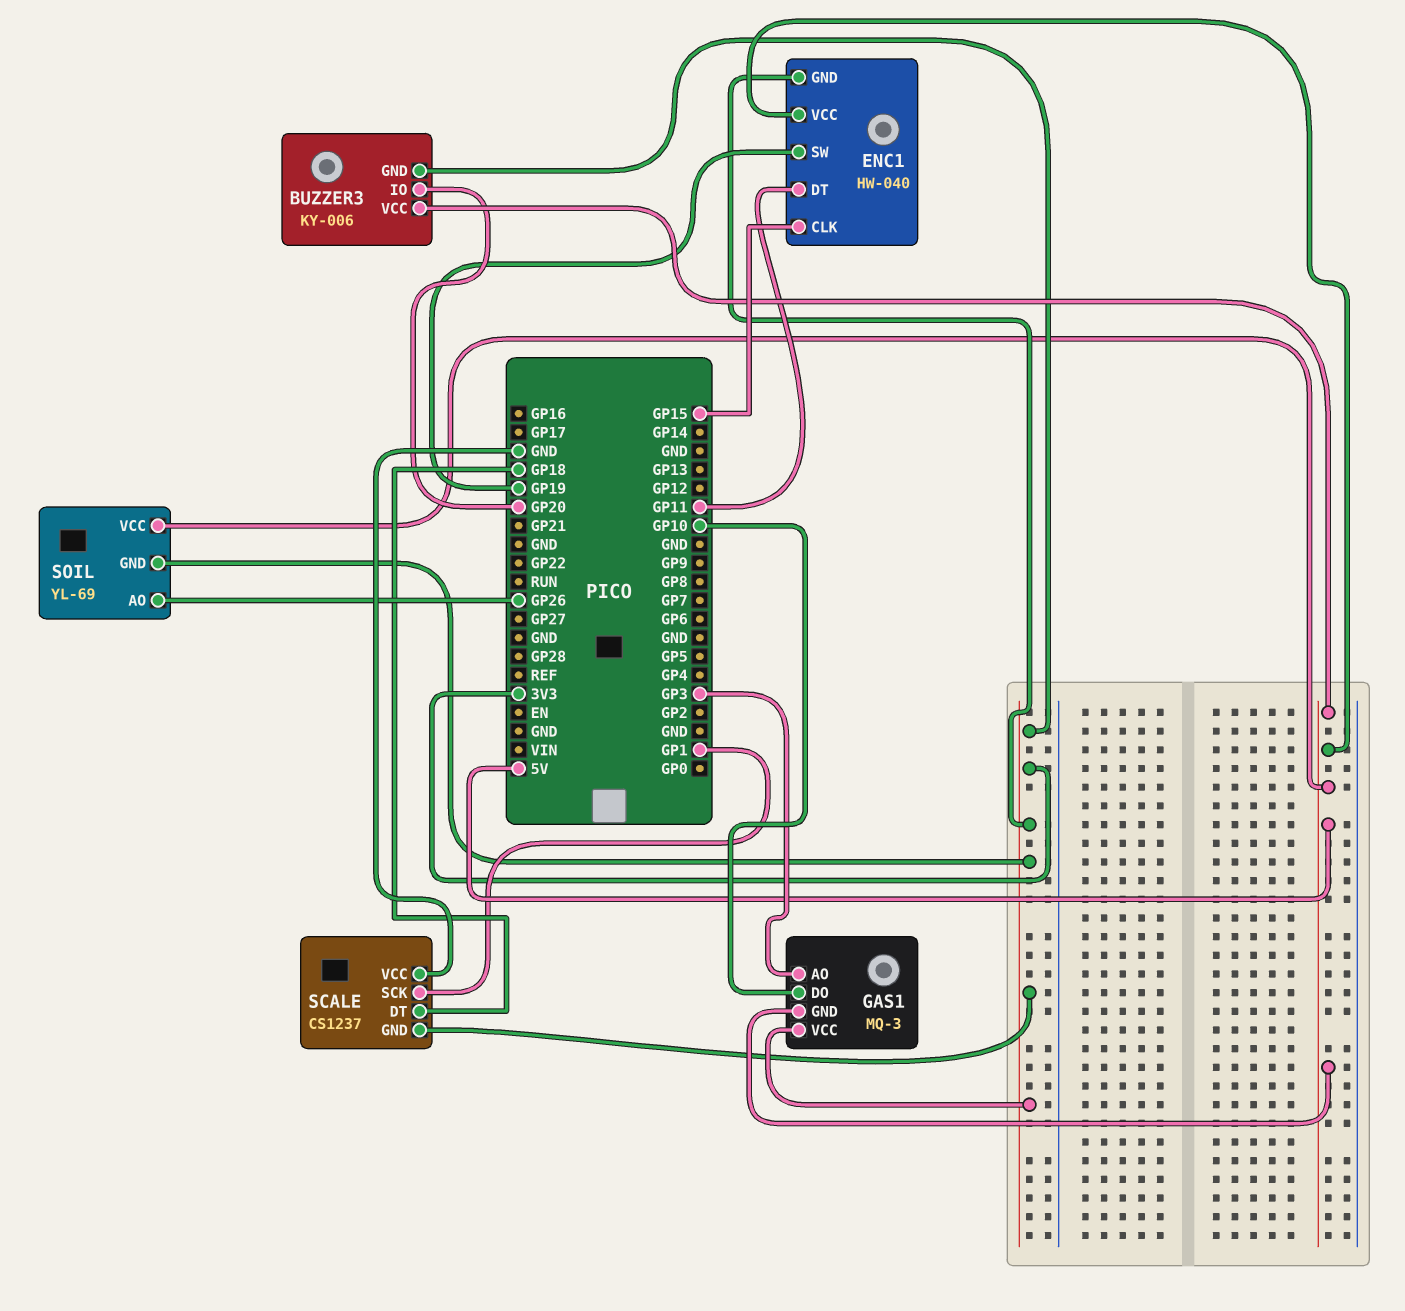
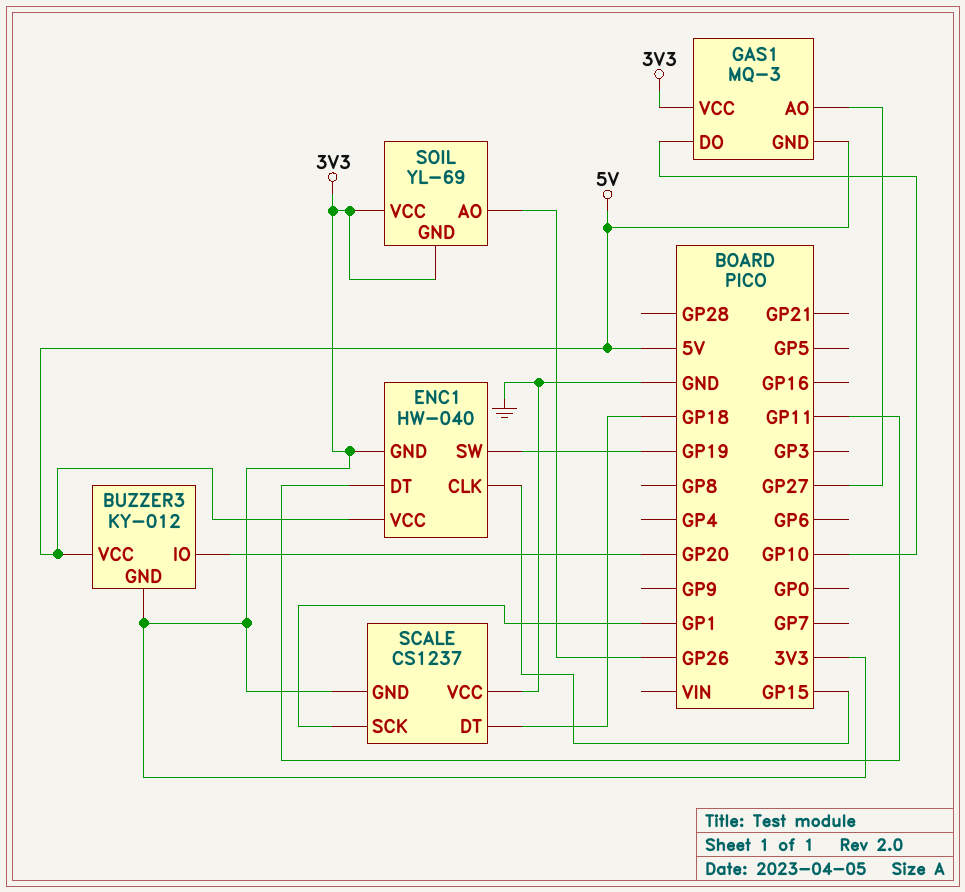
BUZZER3: KY-006 -> KY-012
GAS1 pin AO: GP3 -> GP27
SOIL pin VCC: 5V -> 3V3

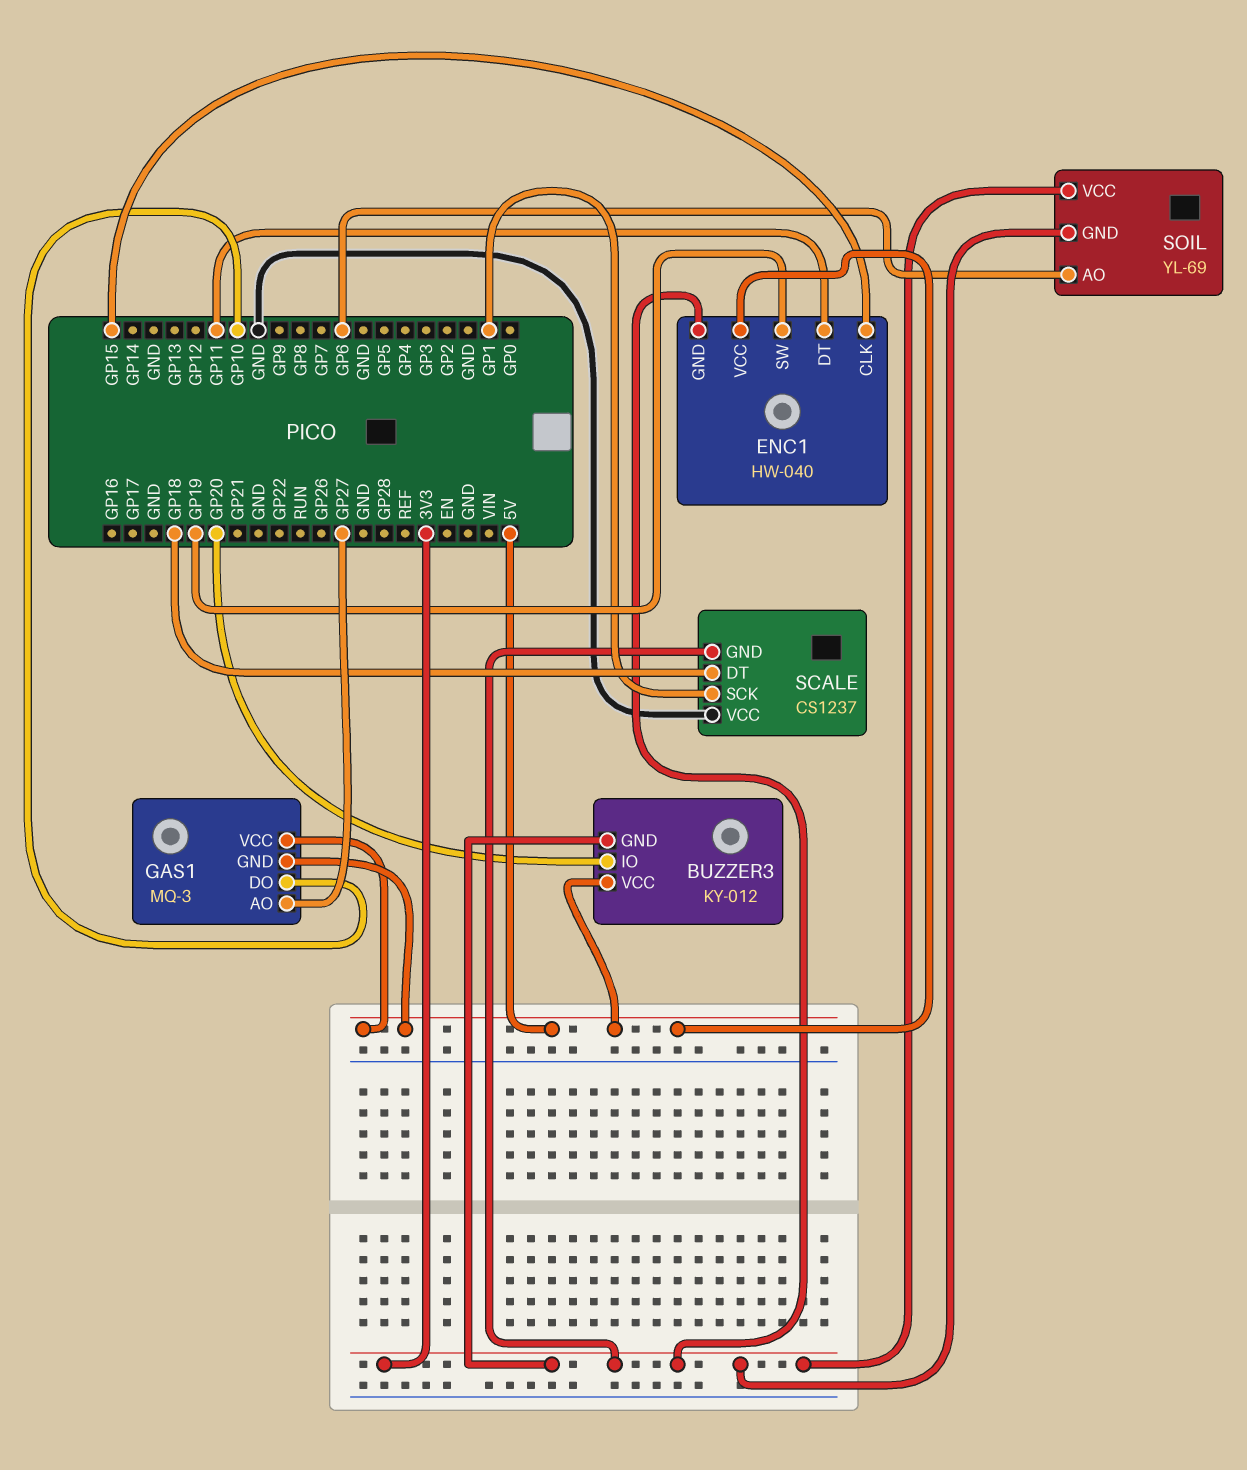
GAS1 pin VCC: 3V3 -> 5V
SOIL pin AO: GP26 -> GP6

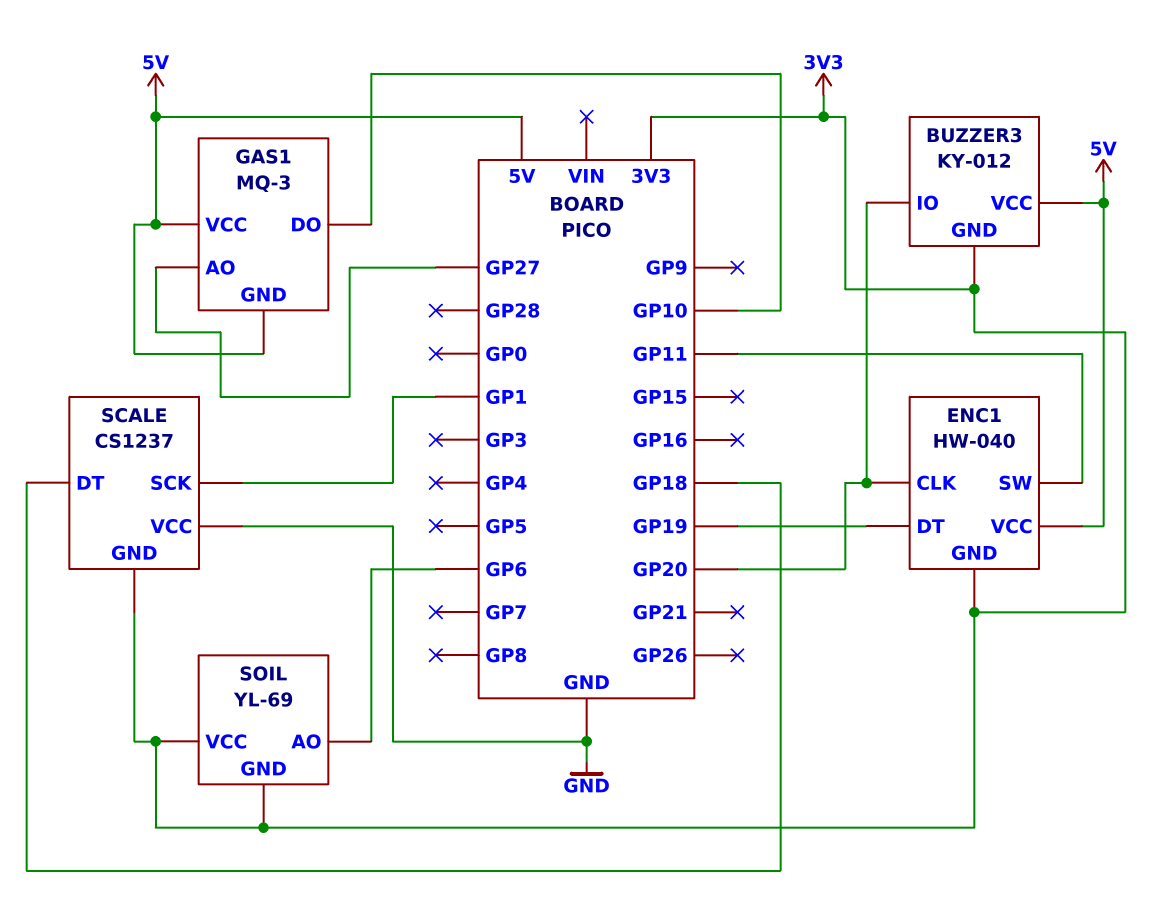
ENC1 pin CLK: GP15 -> GP20
ENC1 pin DT: GP11 -> GP19
ENC1 pin SW: GP19 -> GP11

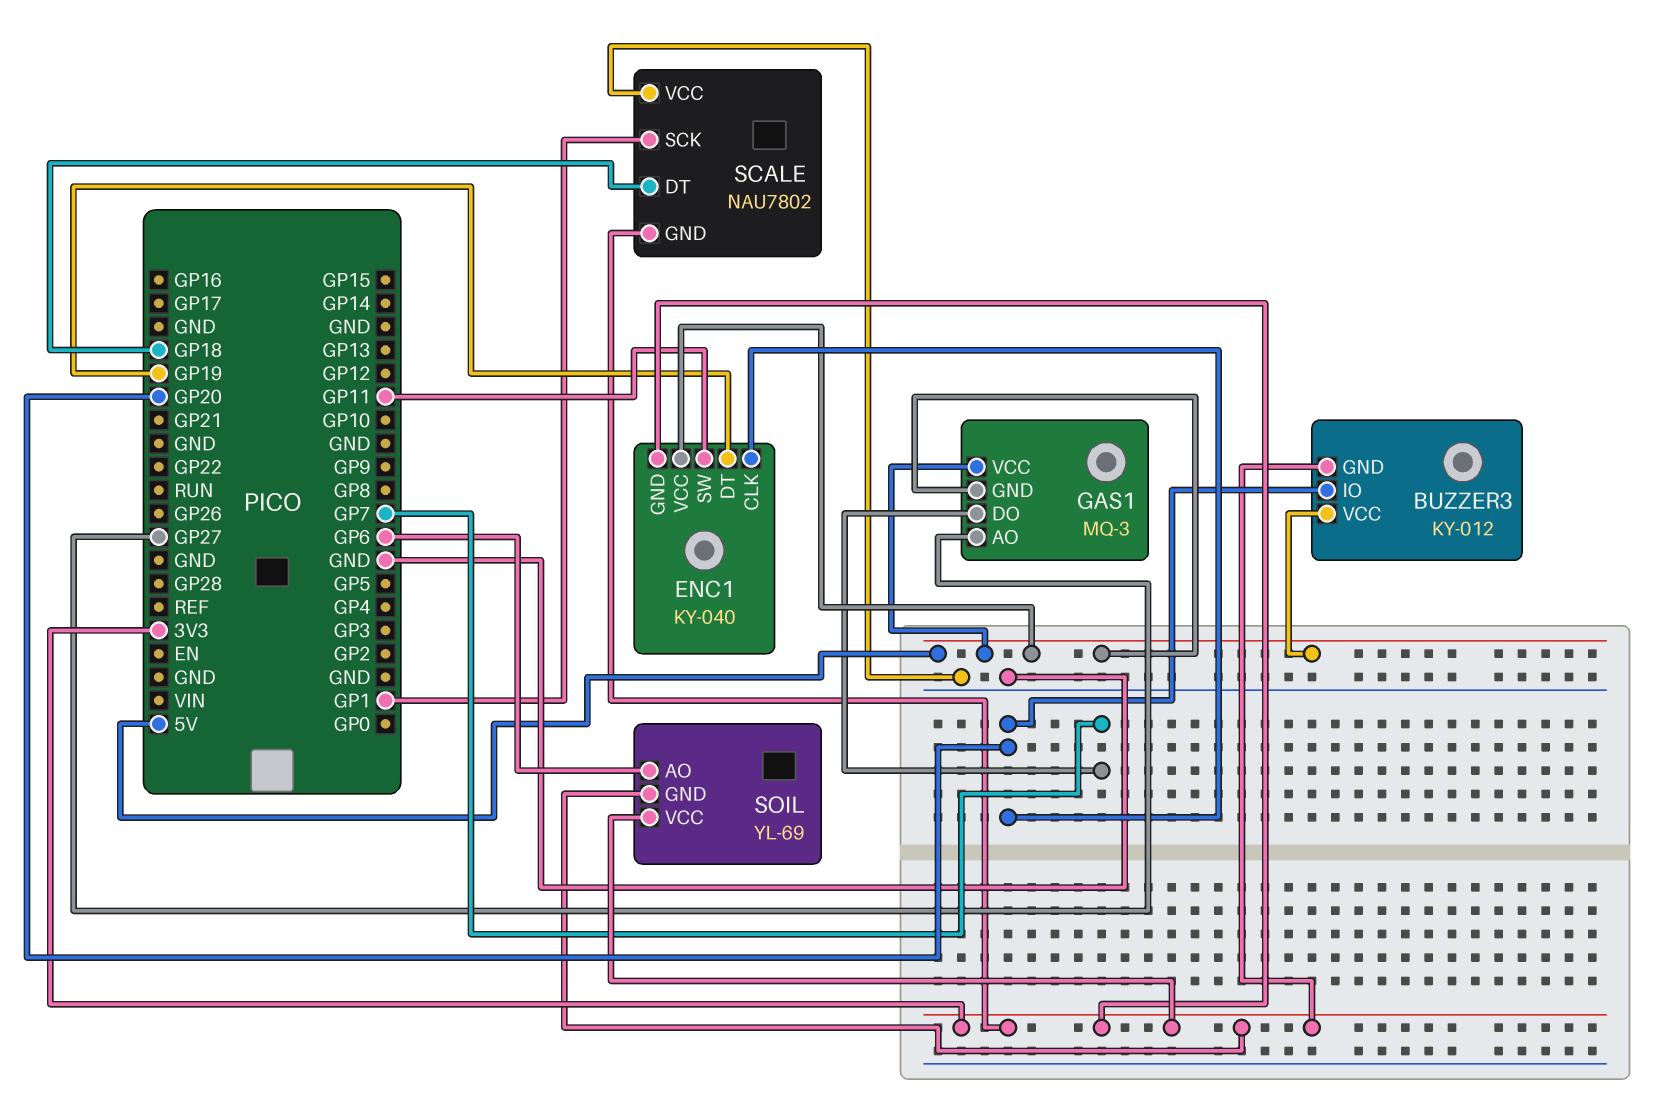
ENC1: HW-040 -> KY-040
GAS1 pin DO: GP10 -> GP7
SCALE: CS1237 -> NAU7802

